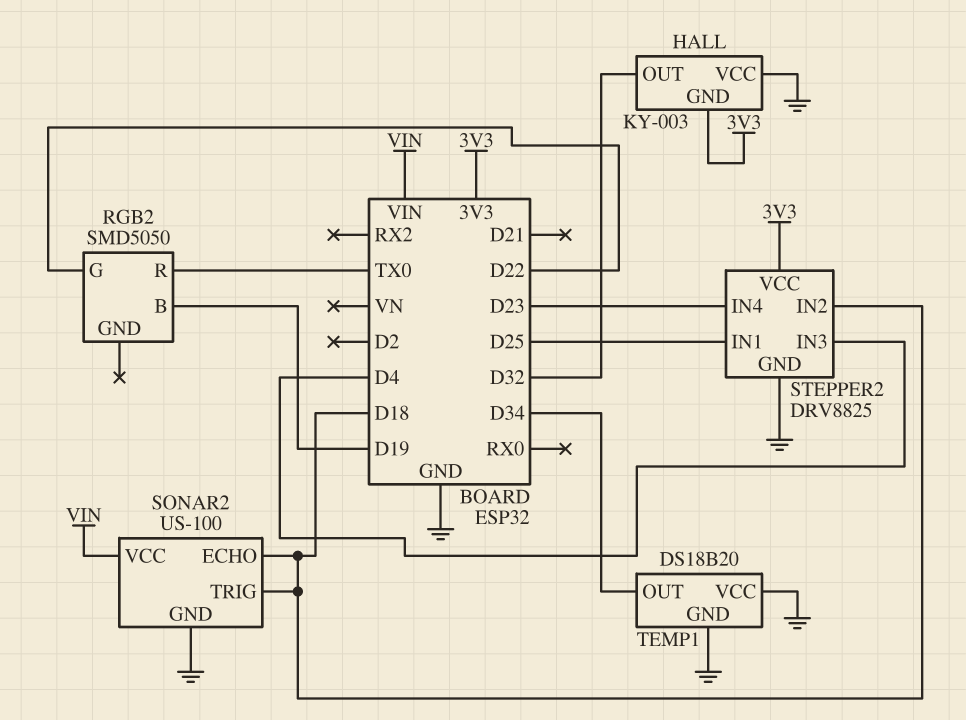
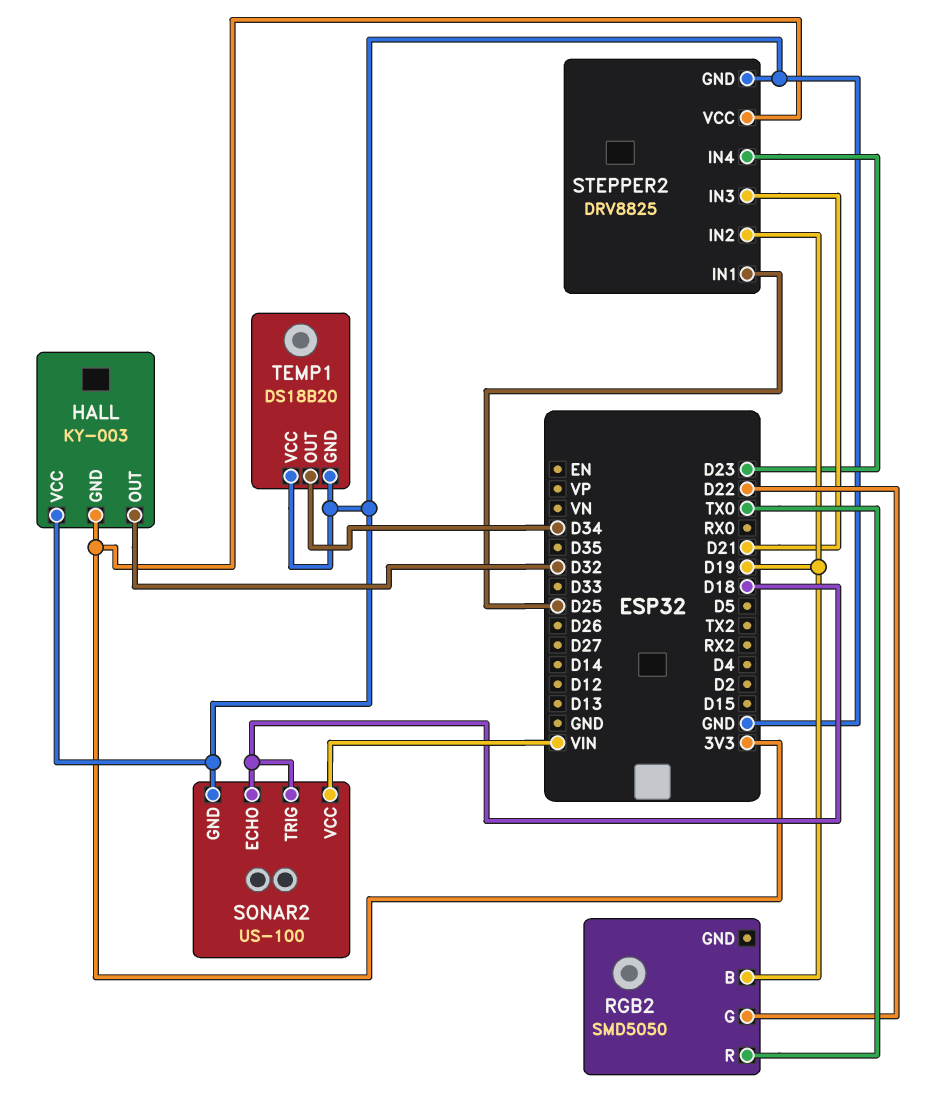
STEPPER2 pin IN2: D18 -> D19
STEPPER2 pin IN3: D4 -> D21

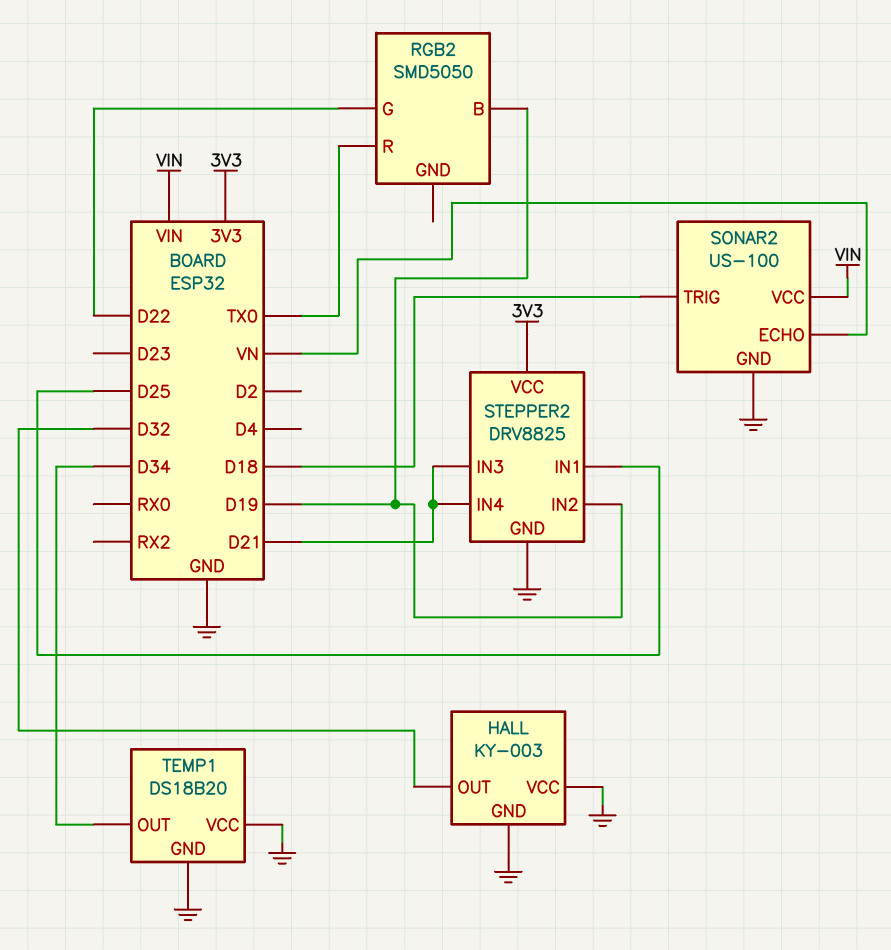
HALL pin GND: 3V3 -> GND
SONAR2 pin ECHO: D18 -> VN
STEPPER2 pin IN4: D23 -> D21

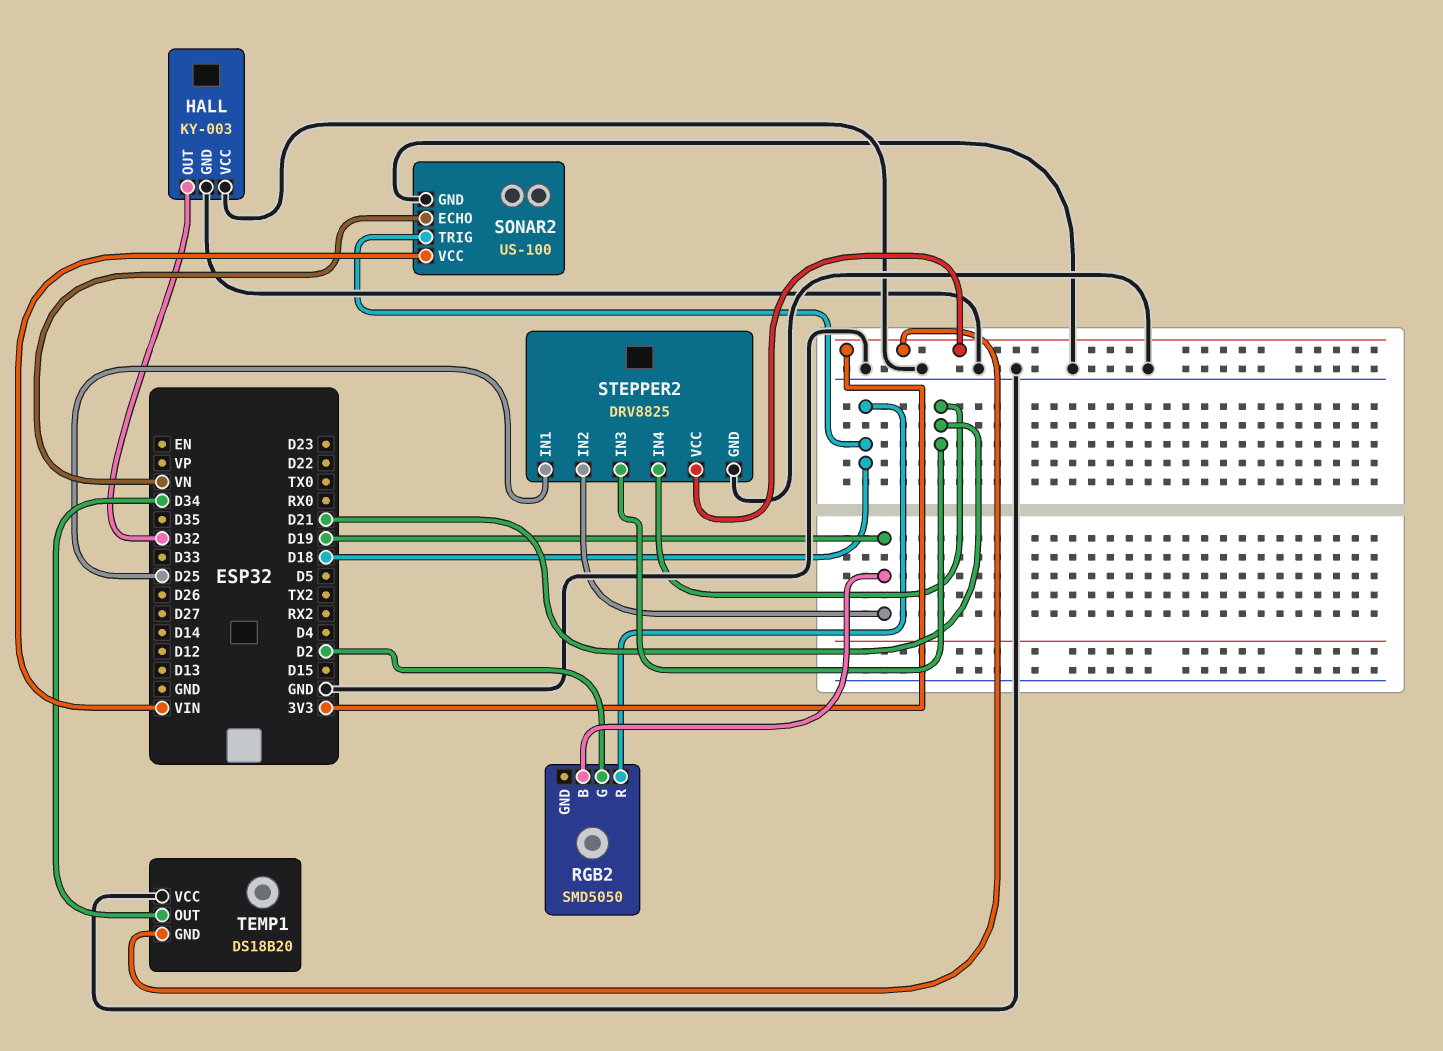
RGB2 pin G: D22 -> D2
RGB2 pin R: TX0 -> D18
TEMP1 pin GND: GND -> 3V3

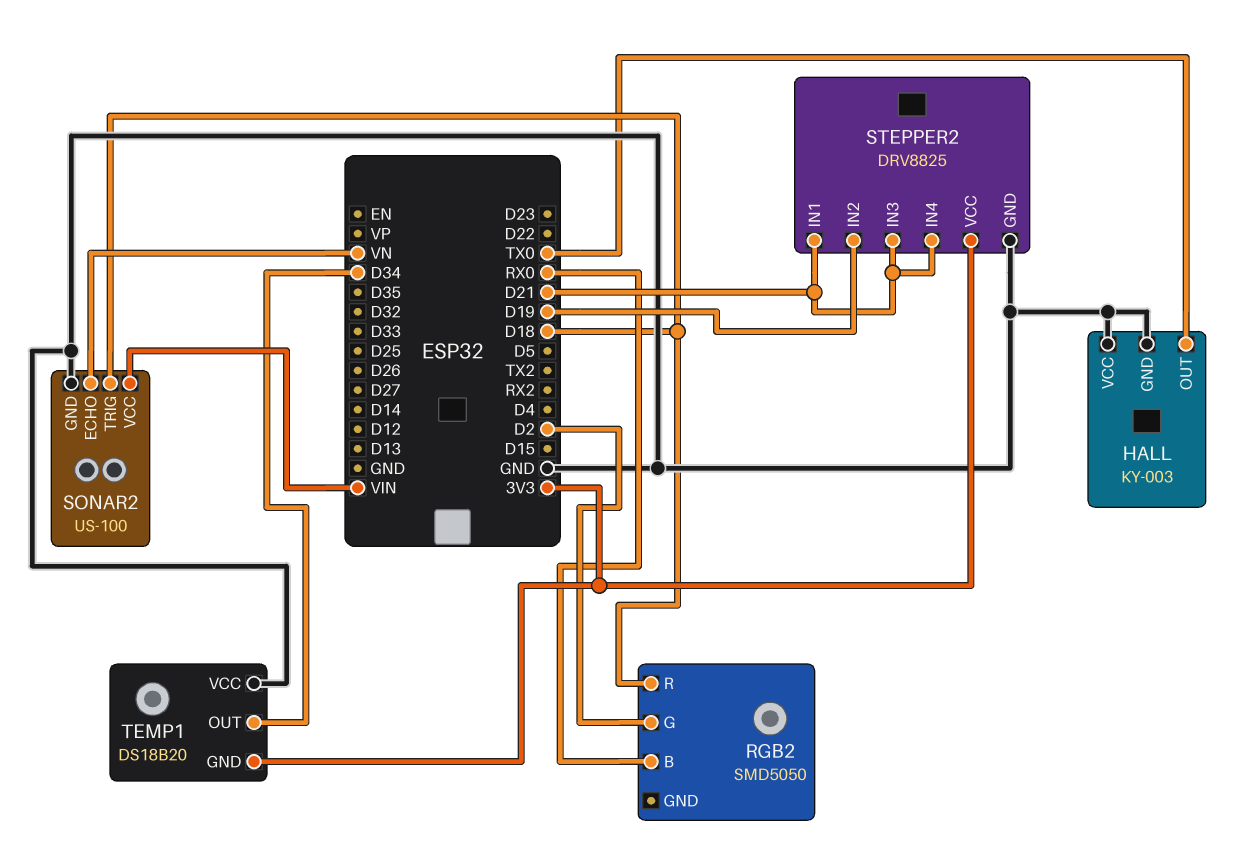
HALL pin OUT: D32 -> TX0
RGB2 pin B: D19 -> RX0
STEPPER2 pin IN1: D25 -> D21

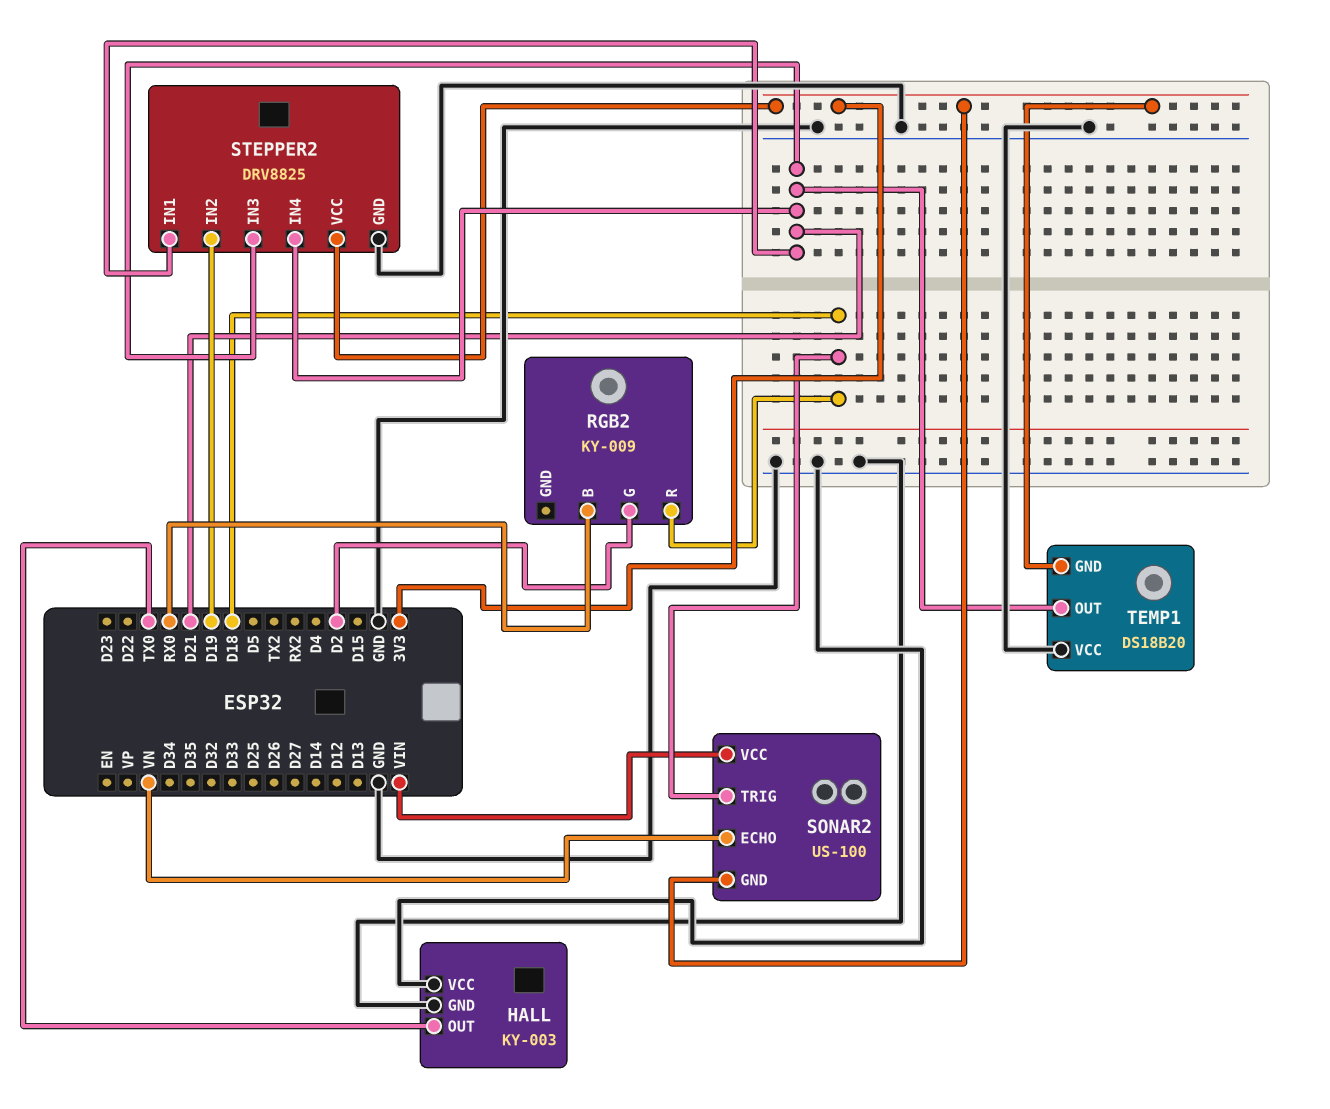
RGB2: SMD5050 -> KY-009
SONAR2 pin GND: GND -> 3V3
TEMP1 pin OUT: D34 -> D21

